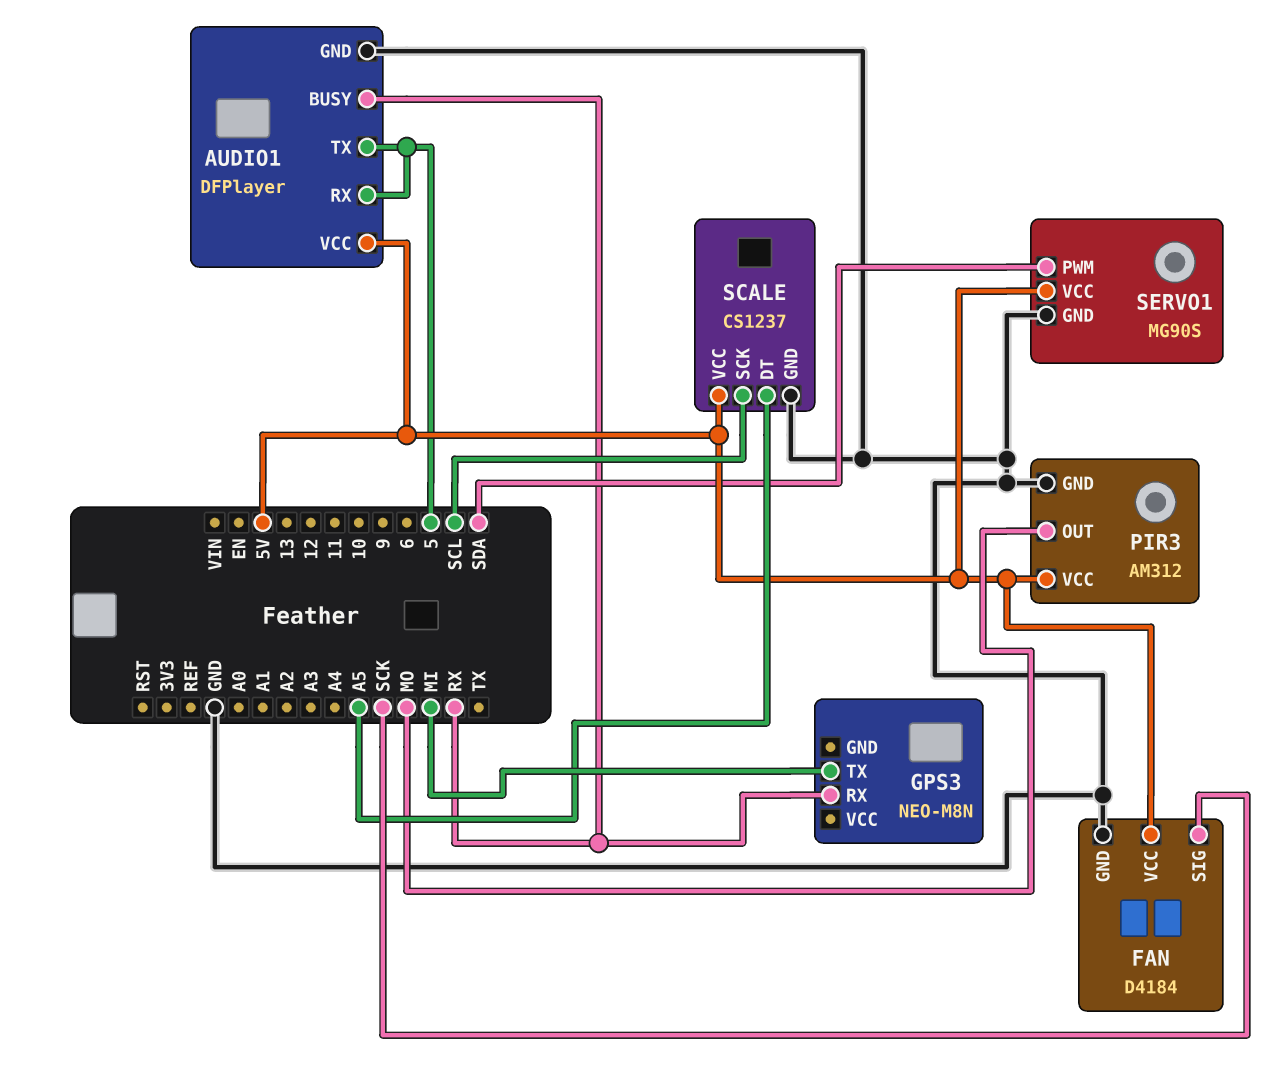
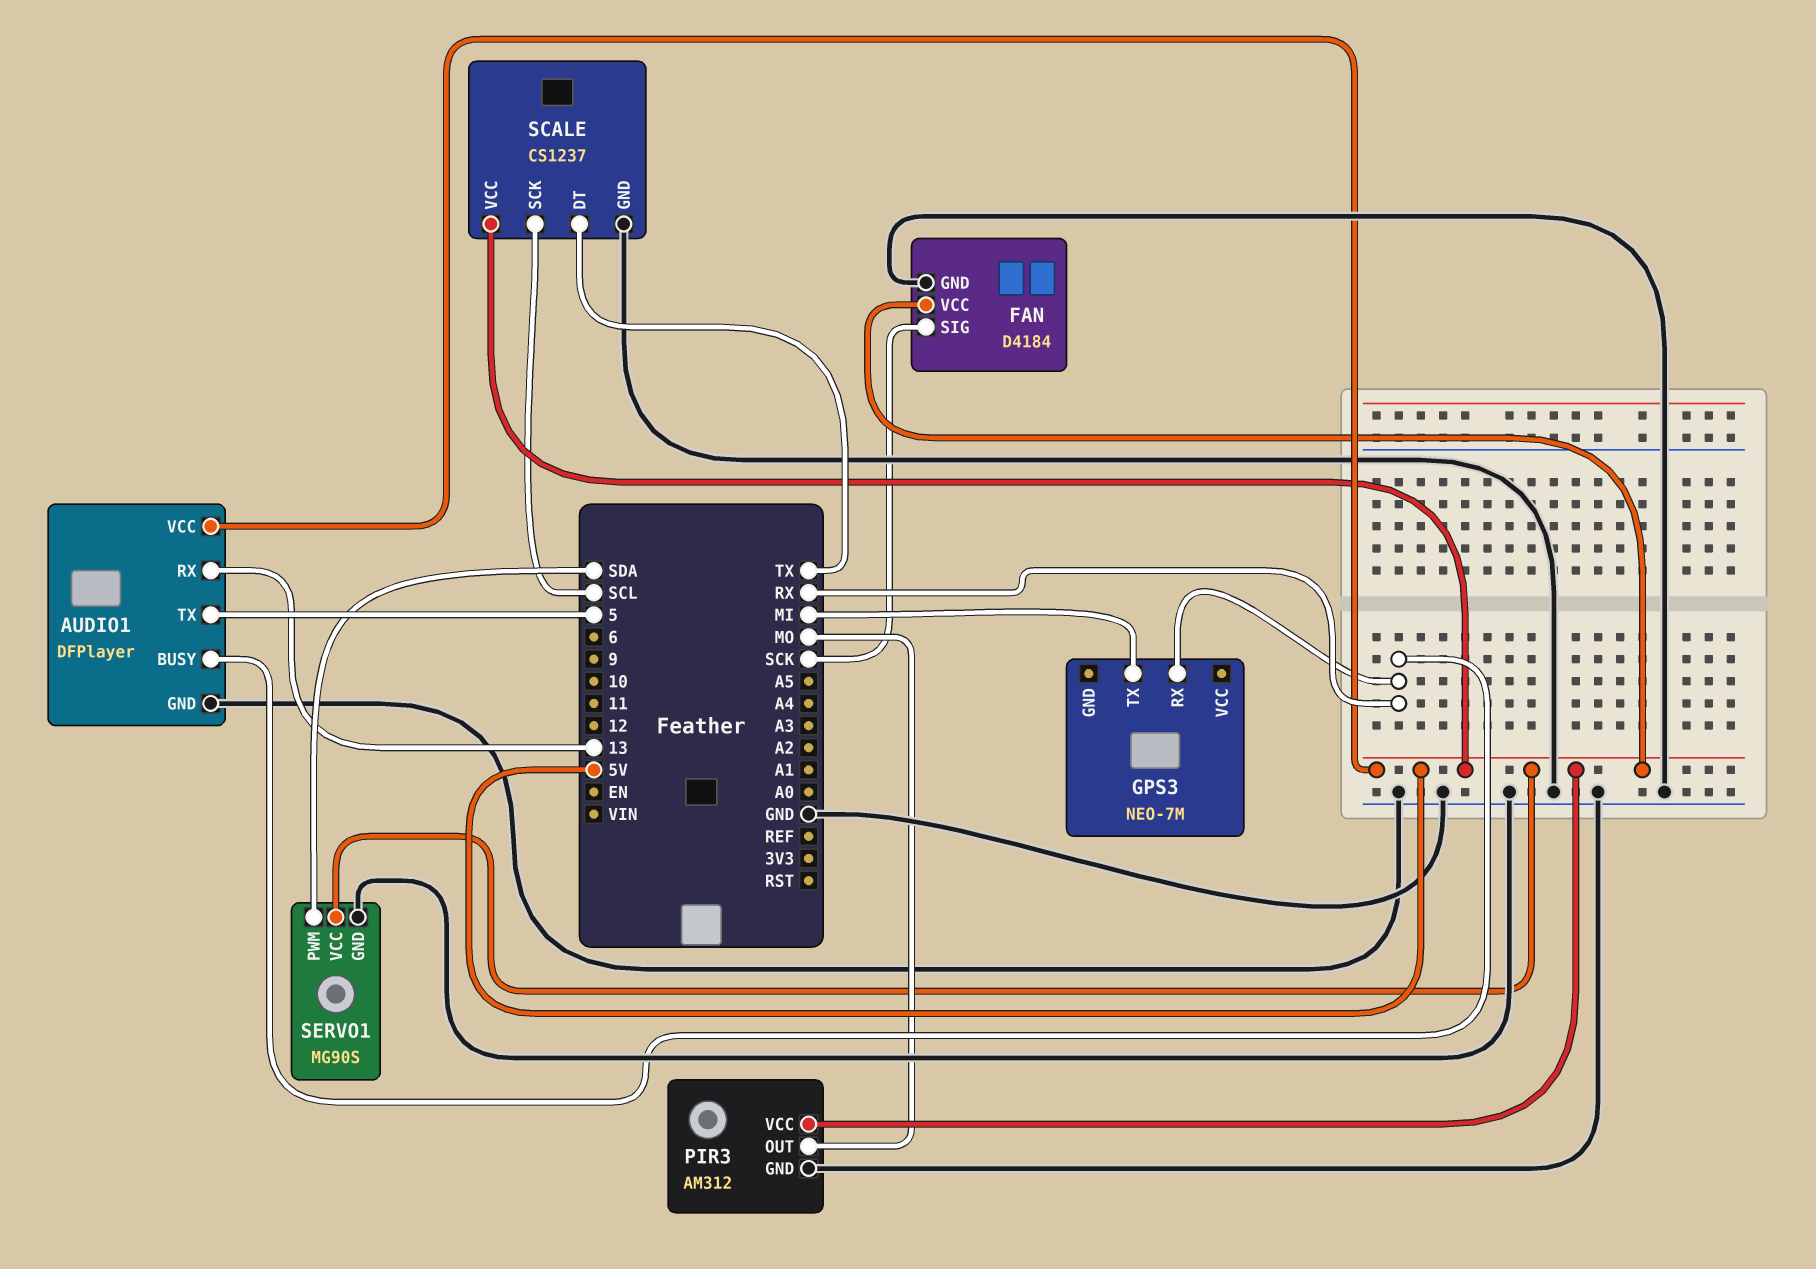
AUDIO1 pin RX: 5 -> 13
GPS3: NEO-M8N -> NEO-7M
SCALE pin DT: A5 -> TX

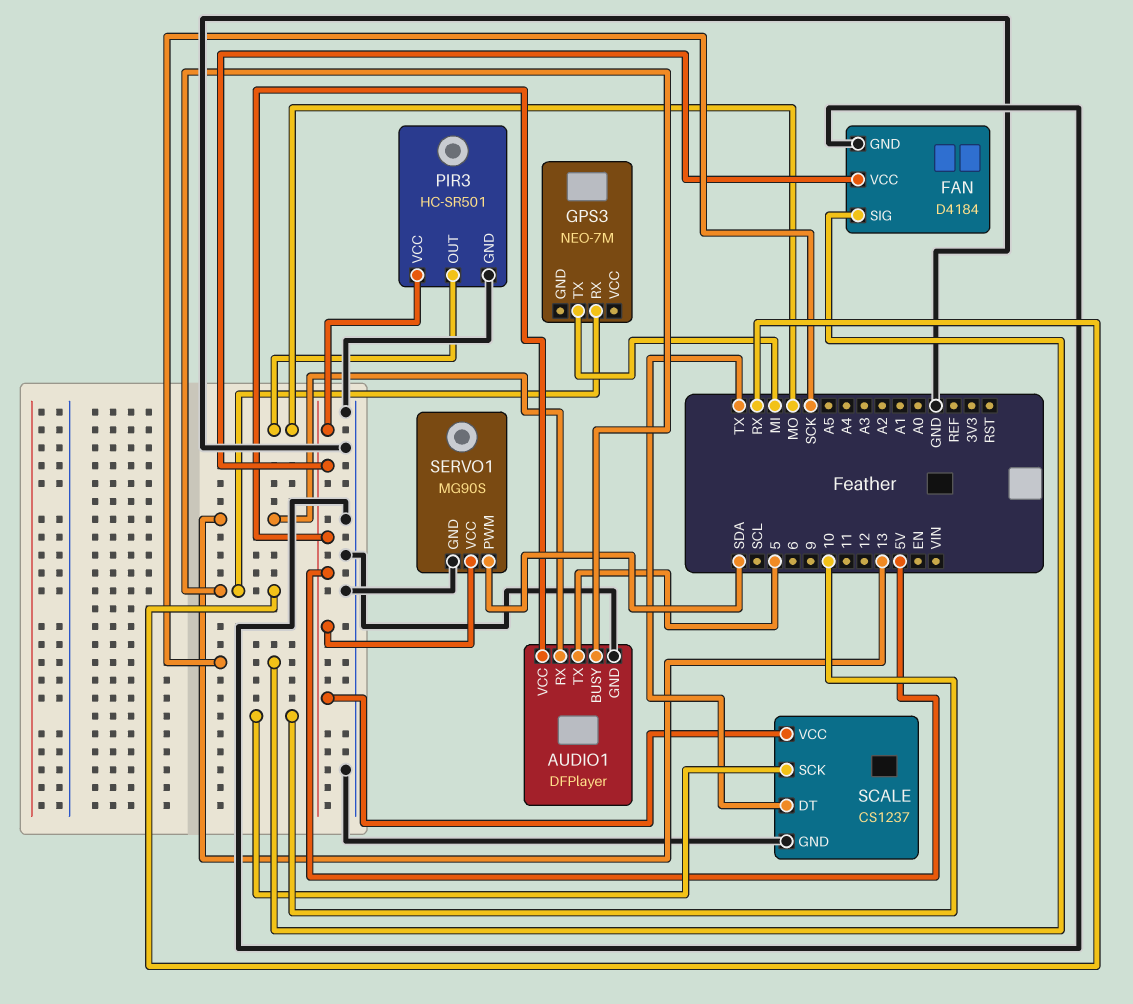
PIR3: AM312 -> HC-SR501
SCALE pin SCK: SCL -> 10

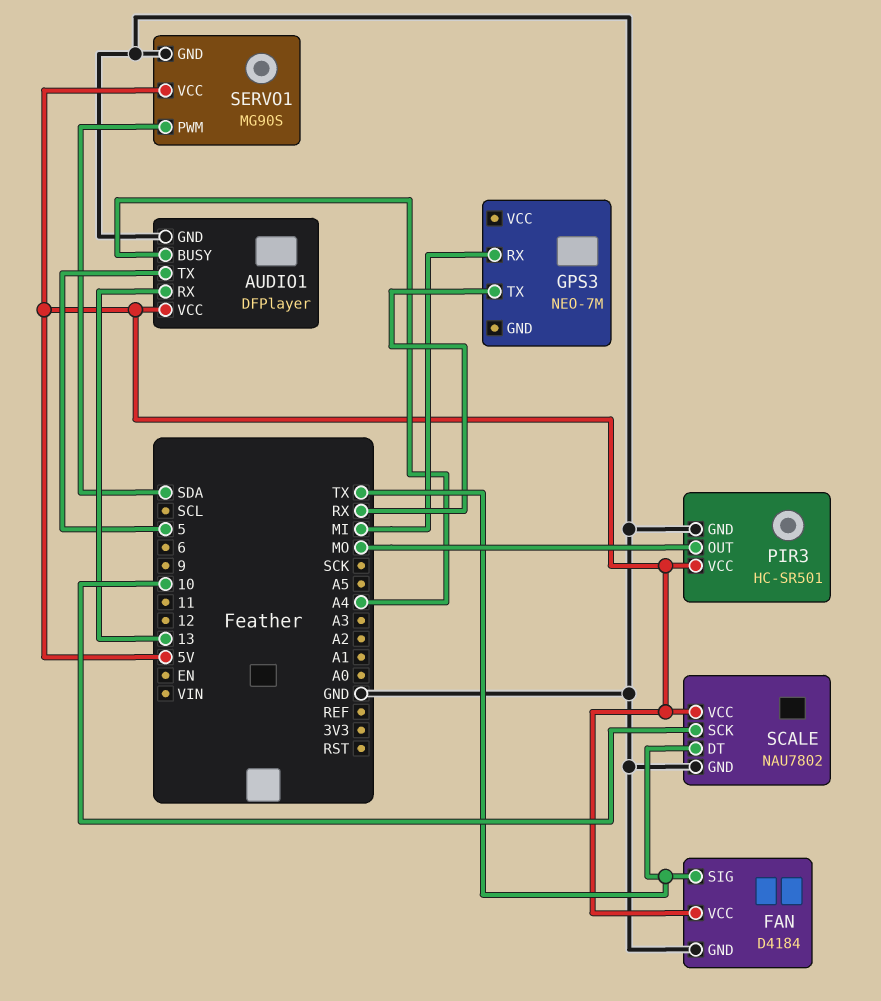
AUDIO1 pin BUSY: RX -> A4
FAN pin SIG: SCK -> TX
GPS3 pin RX: RX -> MI
GPS3 pin TX: MI -> RX
SCALE: CS1237 -> NAU7802

